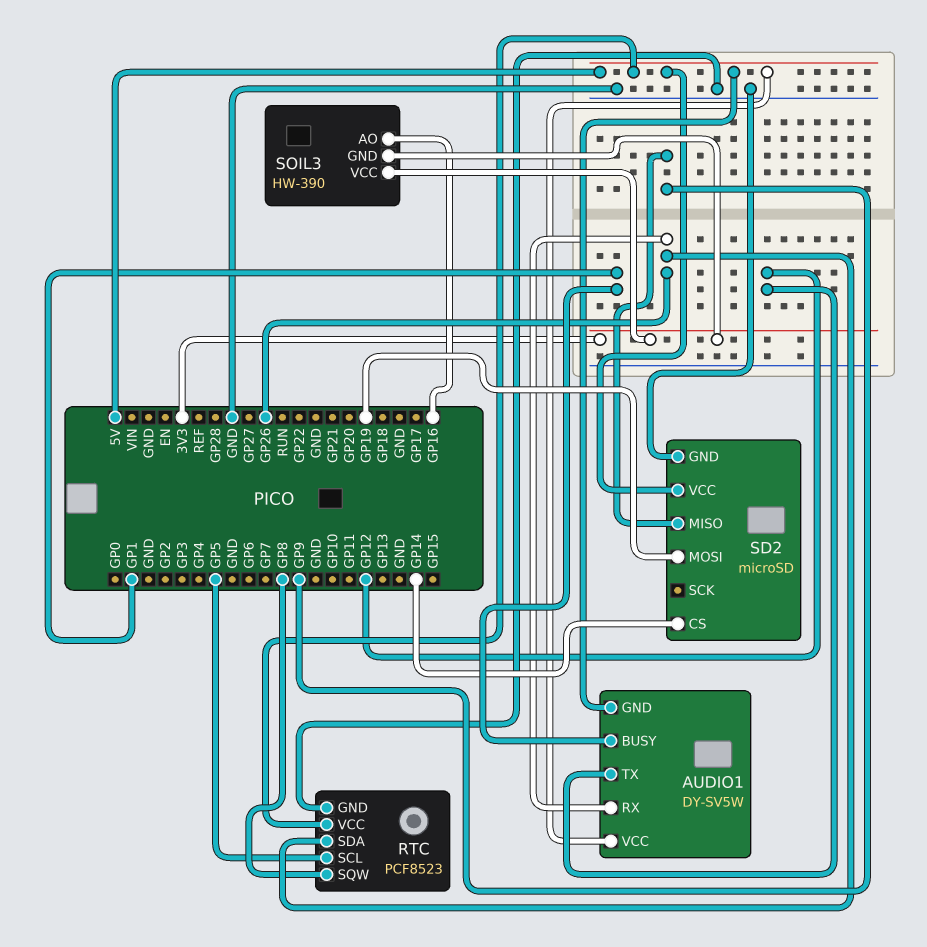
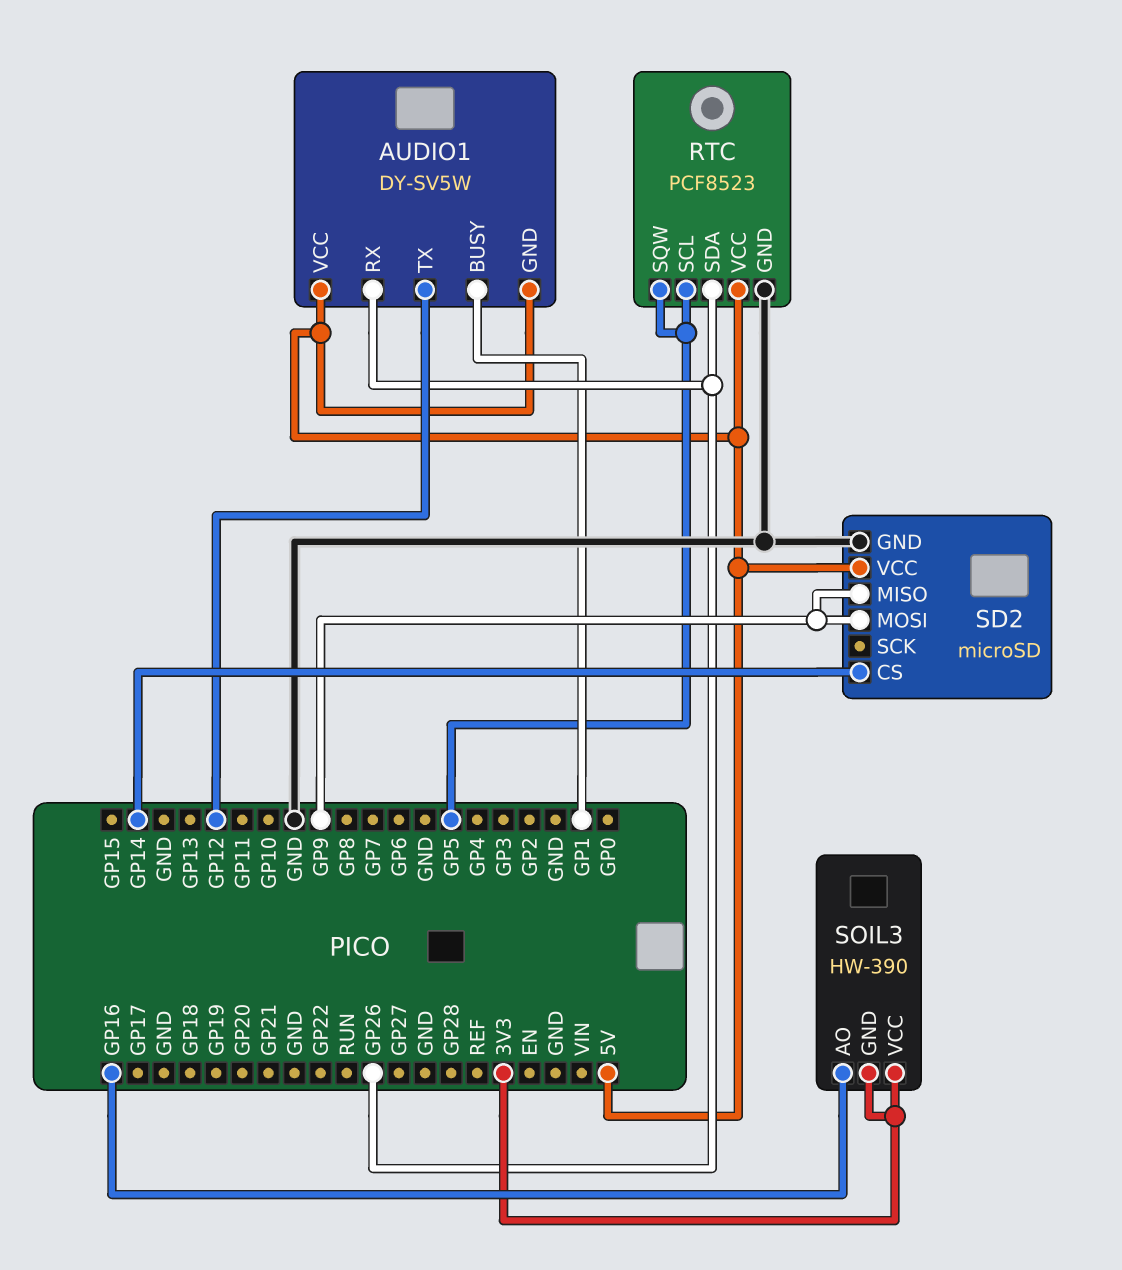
RTC pin SQW: GP8 -> GP5
SD2 pin MOSI: GP19 -> GP9

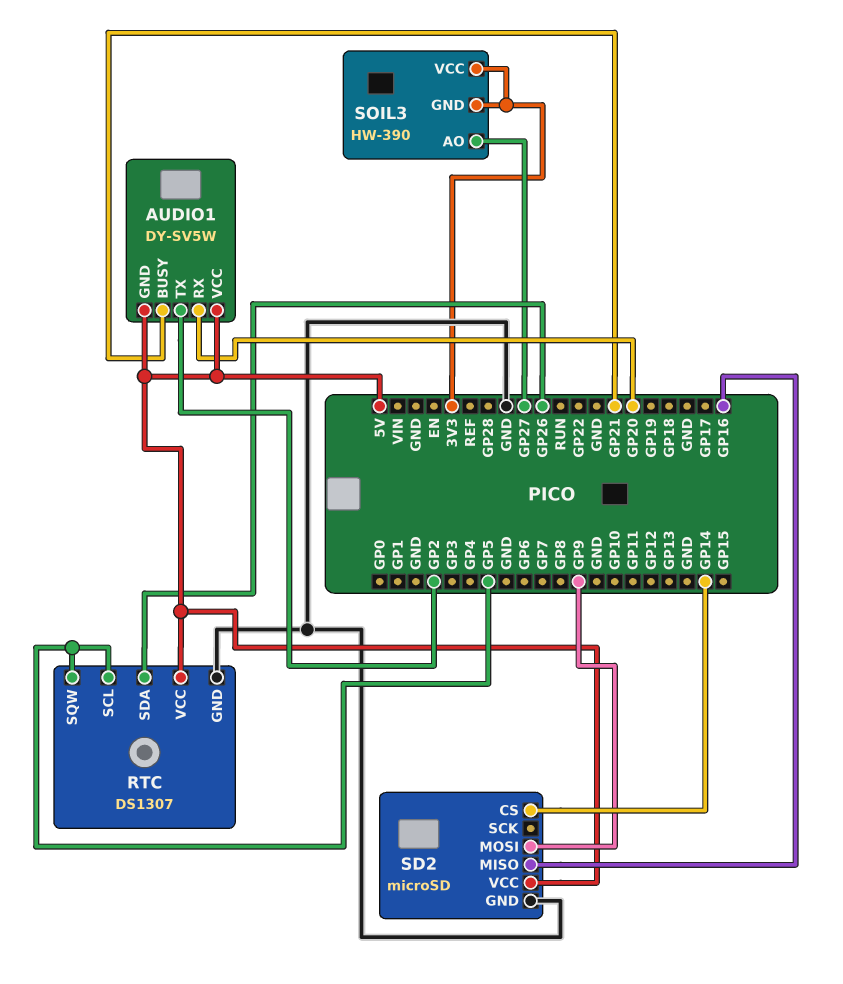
AUDIO1 pin BUSY: GP1 -> GP21
AUDIO1 pin RX: GP26 -> GP20
AUDIO1 pin TX: GP12 -> GP2
RTC: PCF8523 -> DS1307
SD2 pin MISO: GP9 -> GP16
SOIL3 pin AO: GP16 -> GP27

